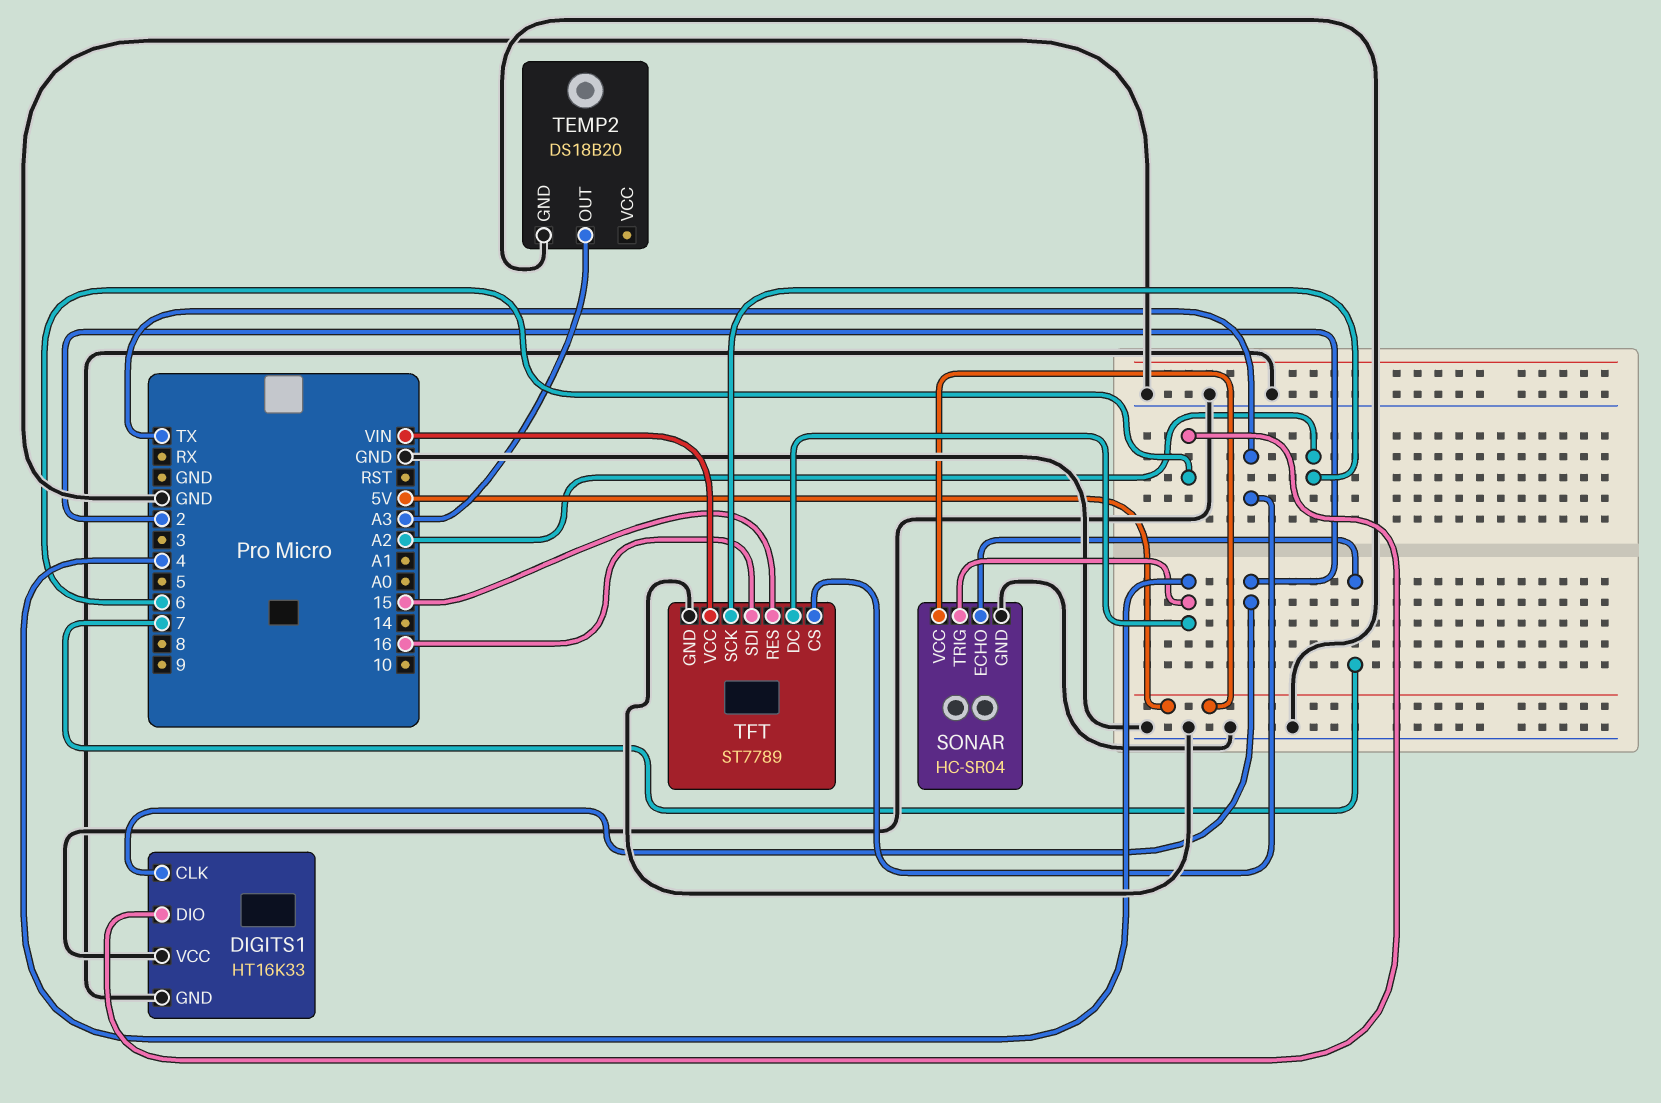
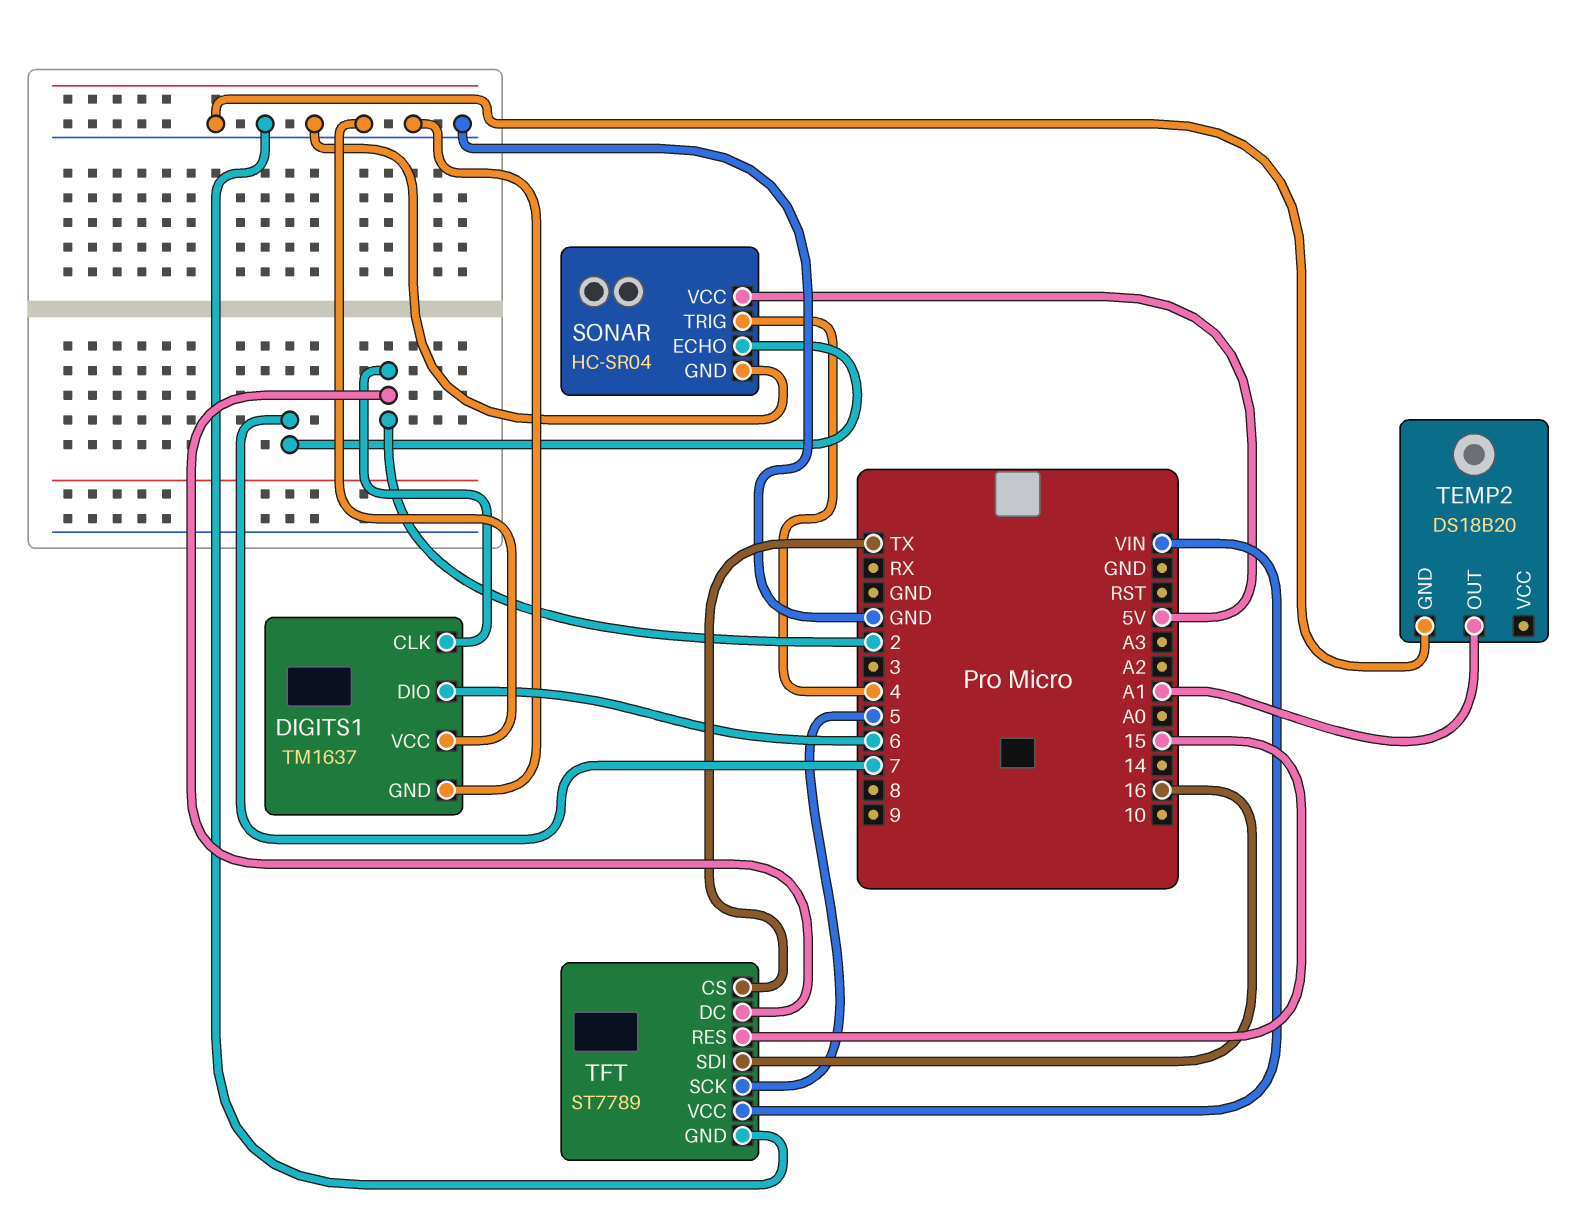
DIGITS1: HT16K33 -> TM1637
TEMP2 pin OUT: A3 -> A1
TFT pin DC: 4 -> 2
TFT pin SCK: A2 -> 5

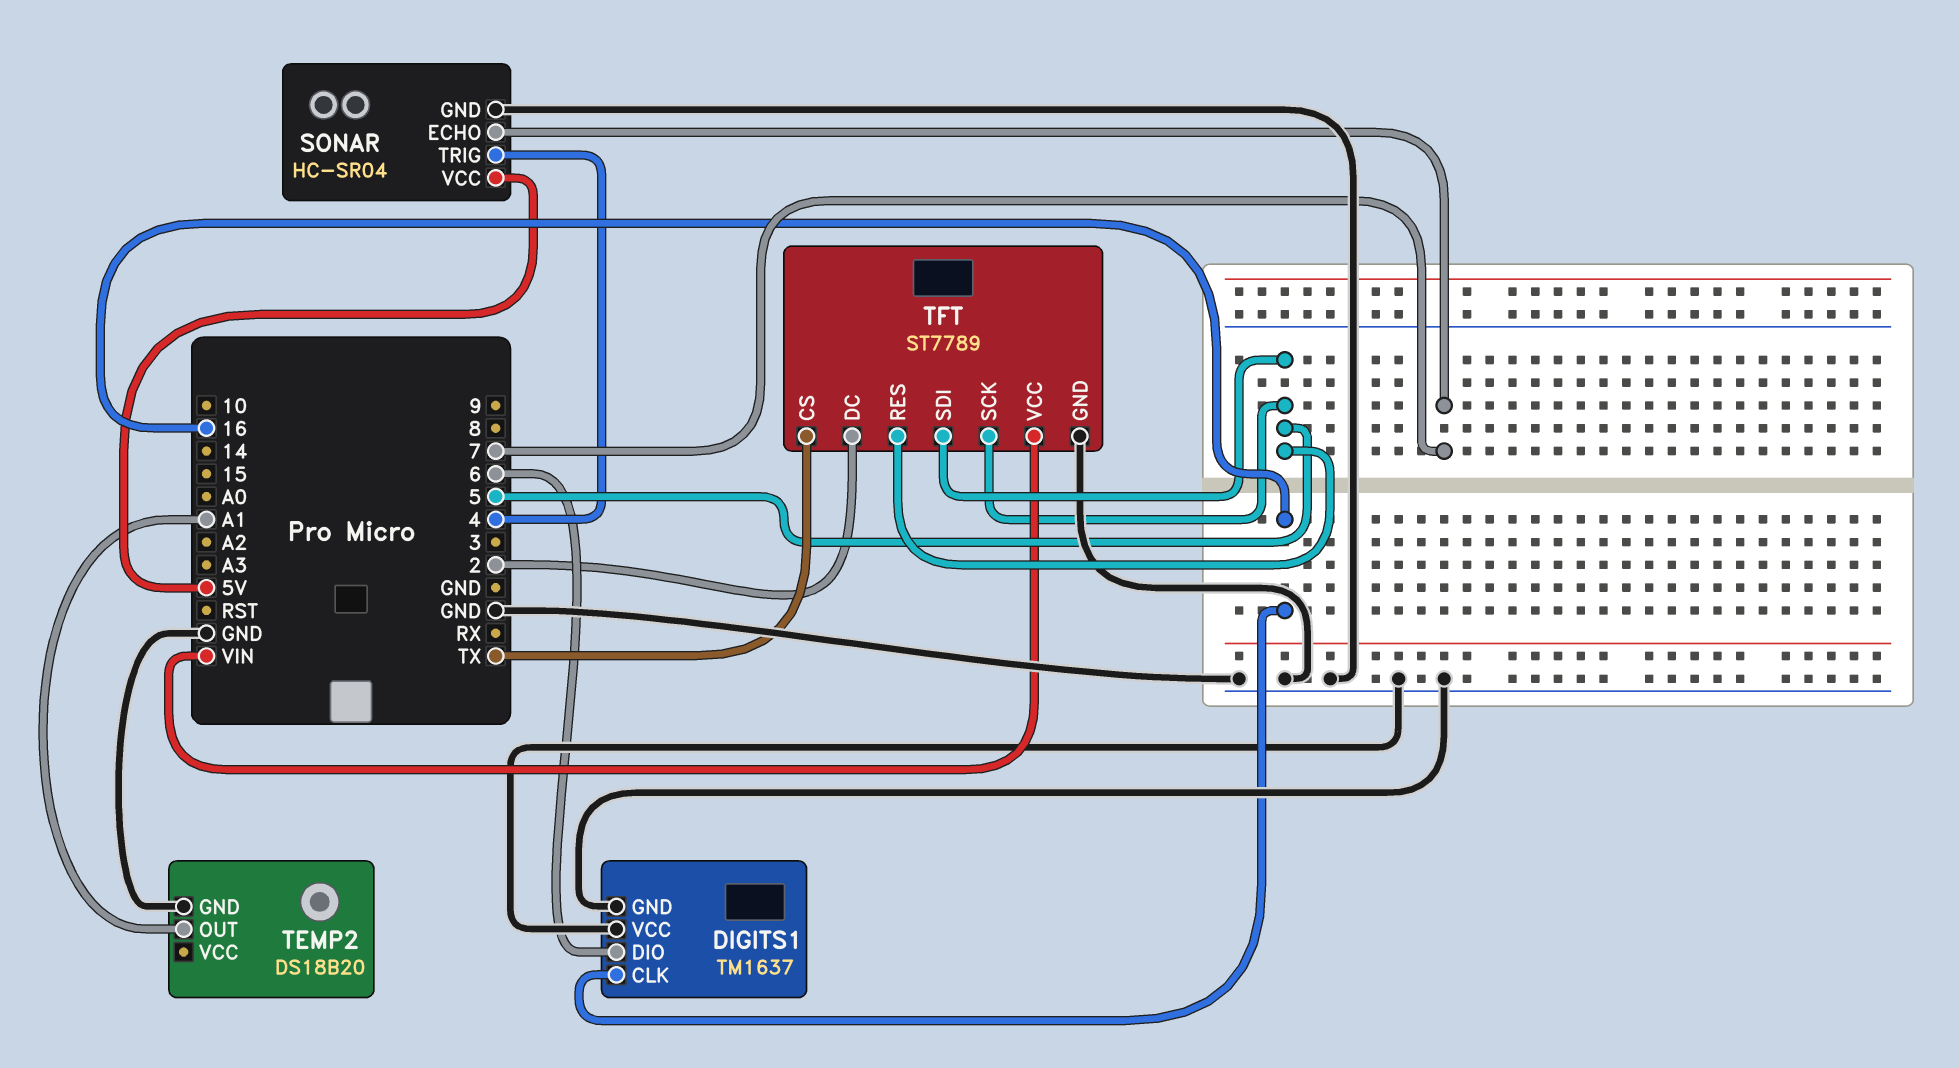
DIGITS1 pin CLK: 2 -> 16
TFT pin RES: 15 -> 5
TFT pin SDI: 16 -> 5

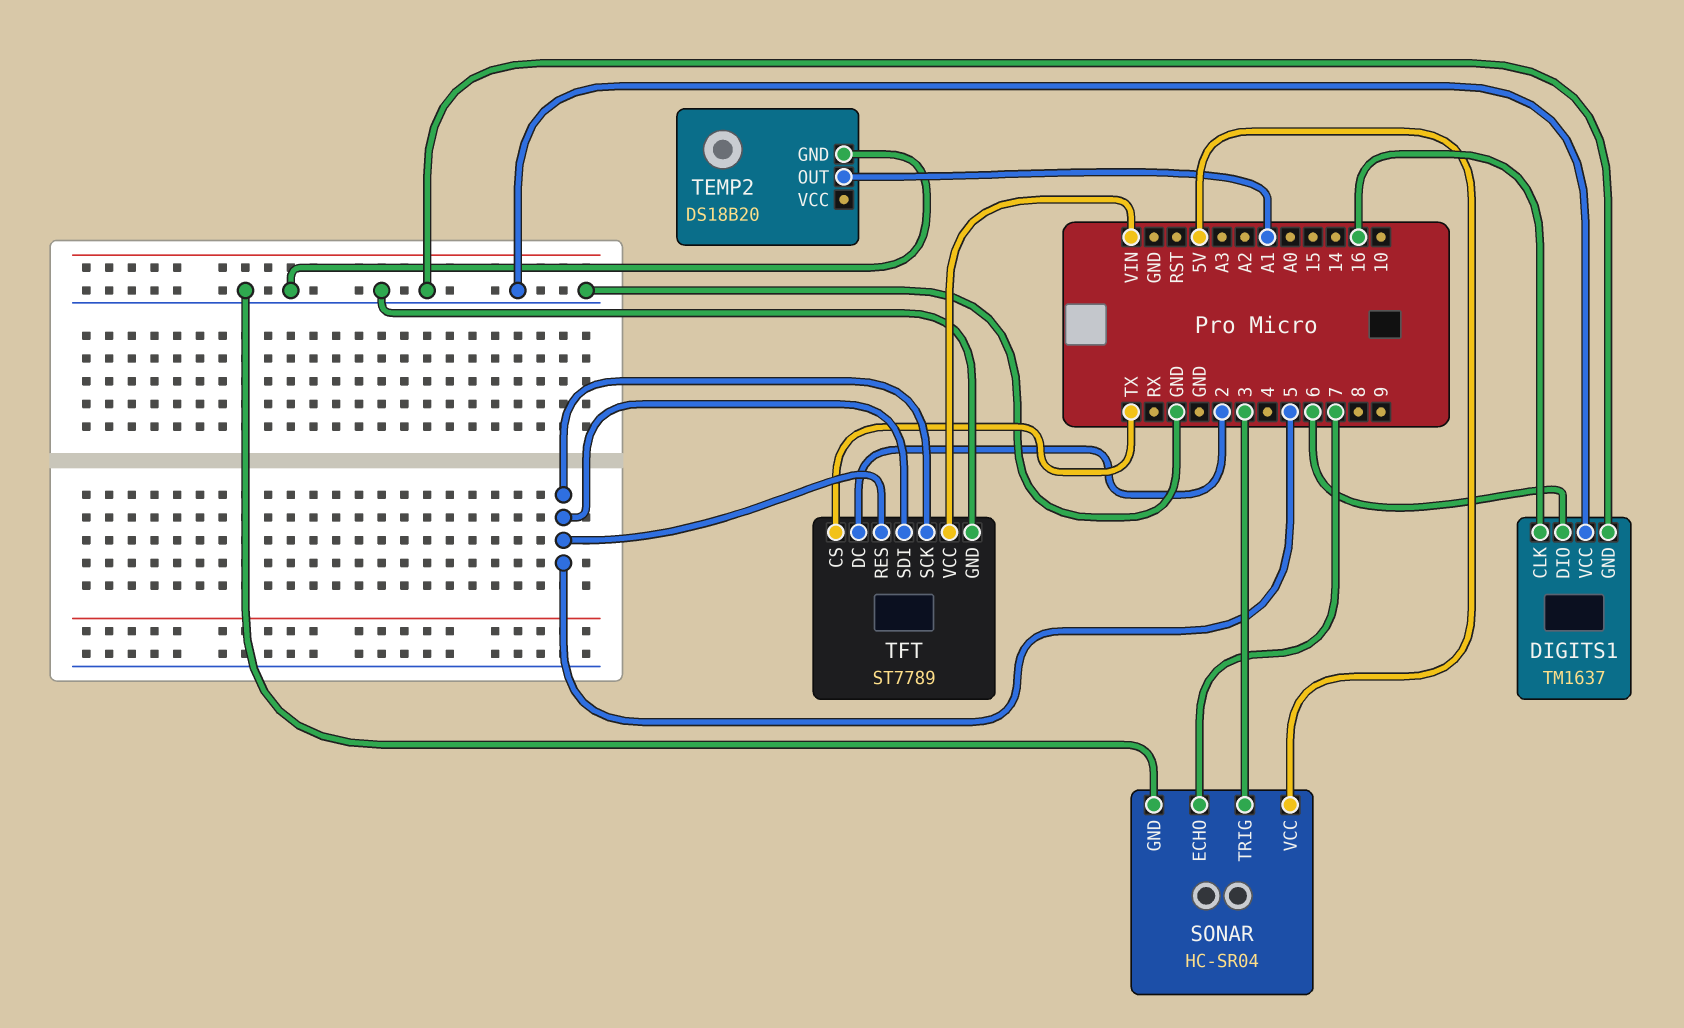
SONAR pin TRIG: 4 -> 3

